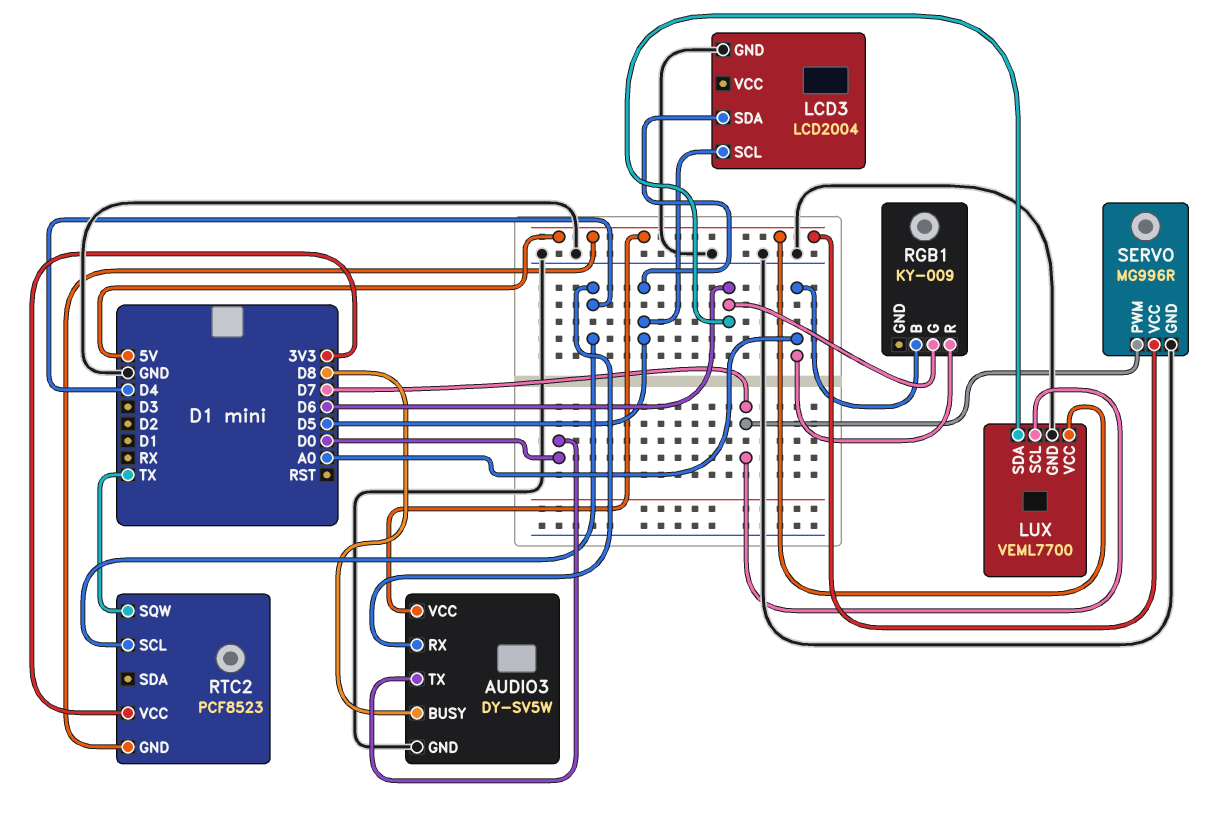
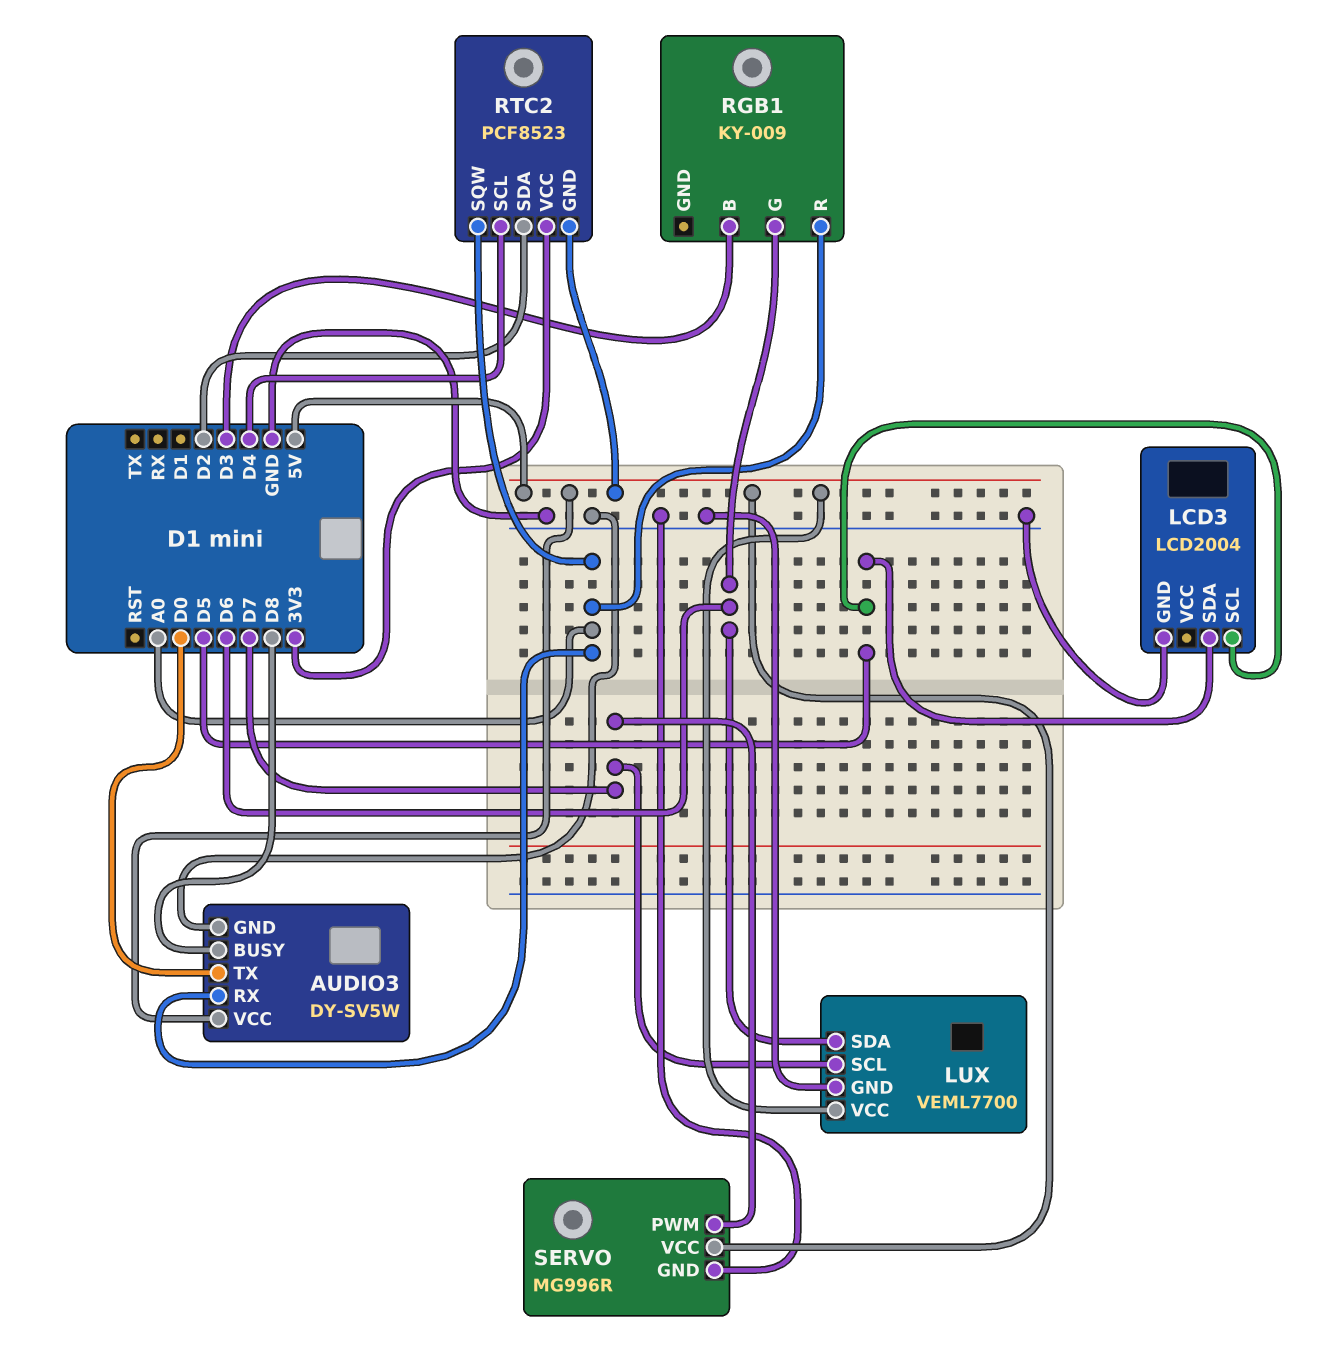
AUDIO3 pin RX: D4 -> A0
RGB1 pin B: A0 -> D3
RTC2 pin SDA: none -> D2
RTC2 pin SQW: TX -> A0

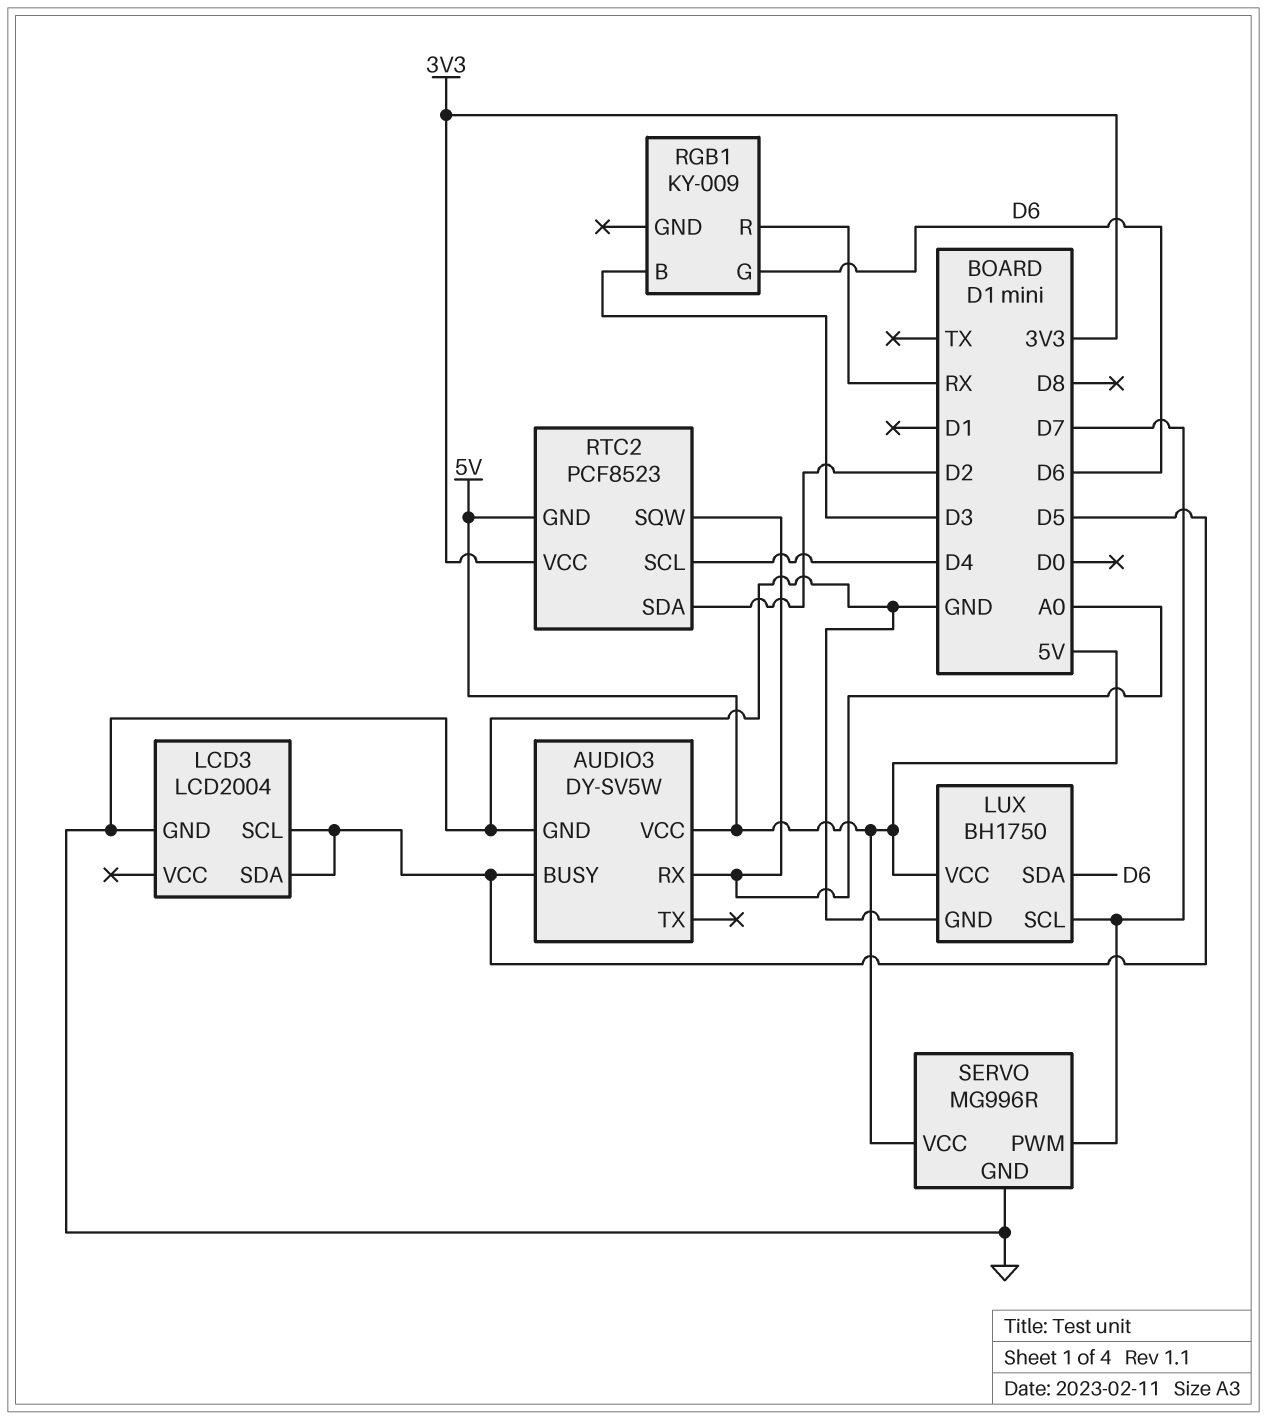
AUDIO3 pin BUSY: D8 -> D5
AUDIO3 pin TX: D0 -> none
LUX: VEML7700 -> BH1750
RGB1 pin R: A0 -> RX

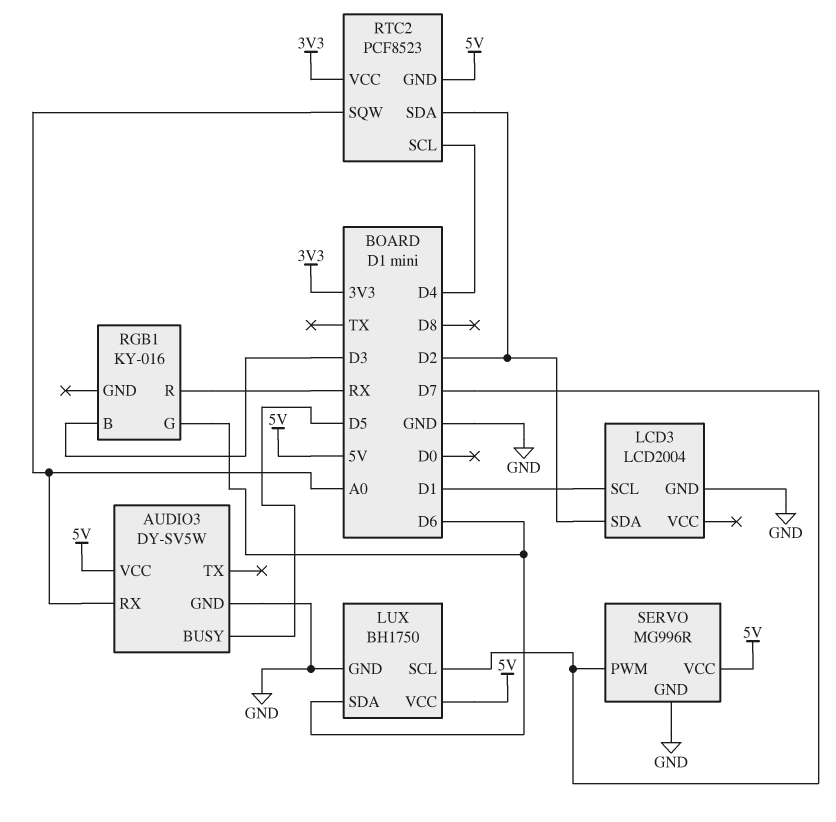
LCD3 pin SCL: D5 -> D1
LCD3 pin SDA: D5 -> D2
RGB1: KY-009 -> KY-016

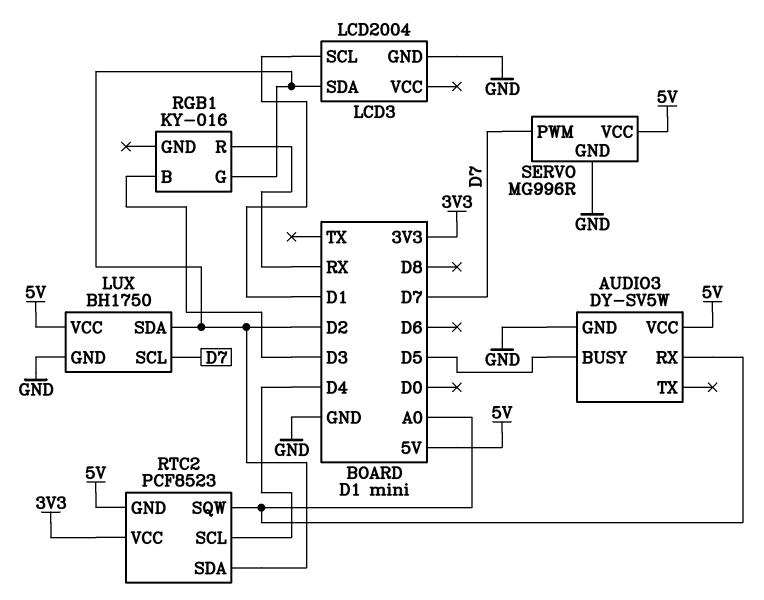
LUX pin SDA: D6 -> D2
RGB1 pin G: D6 -> D2

